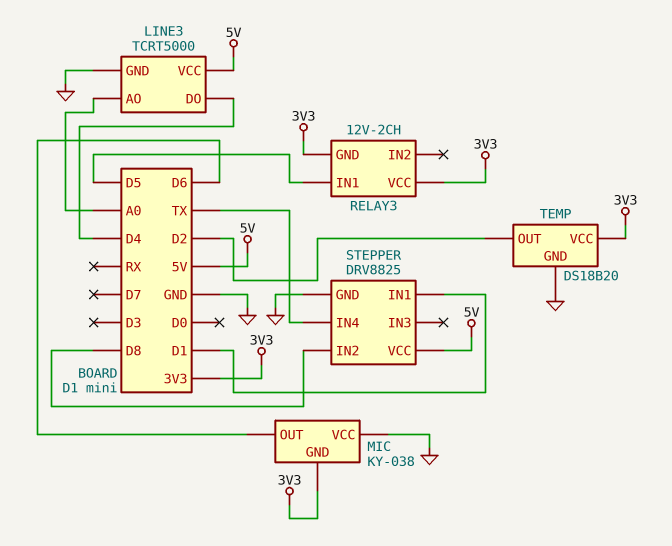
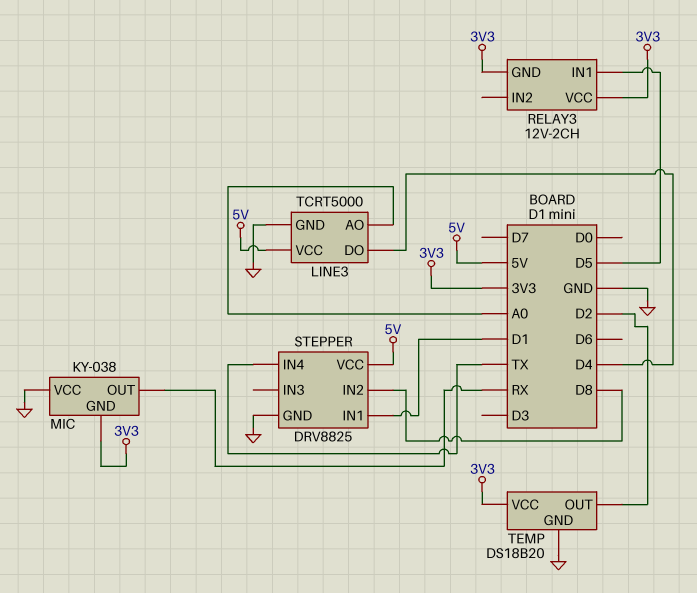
MIC pin OUT: D6 -> RX

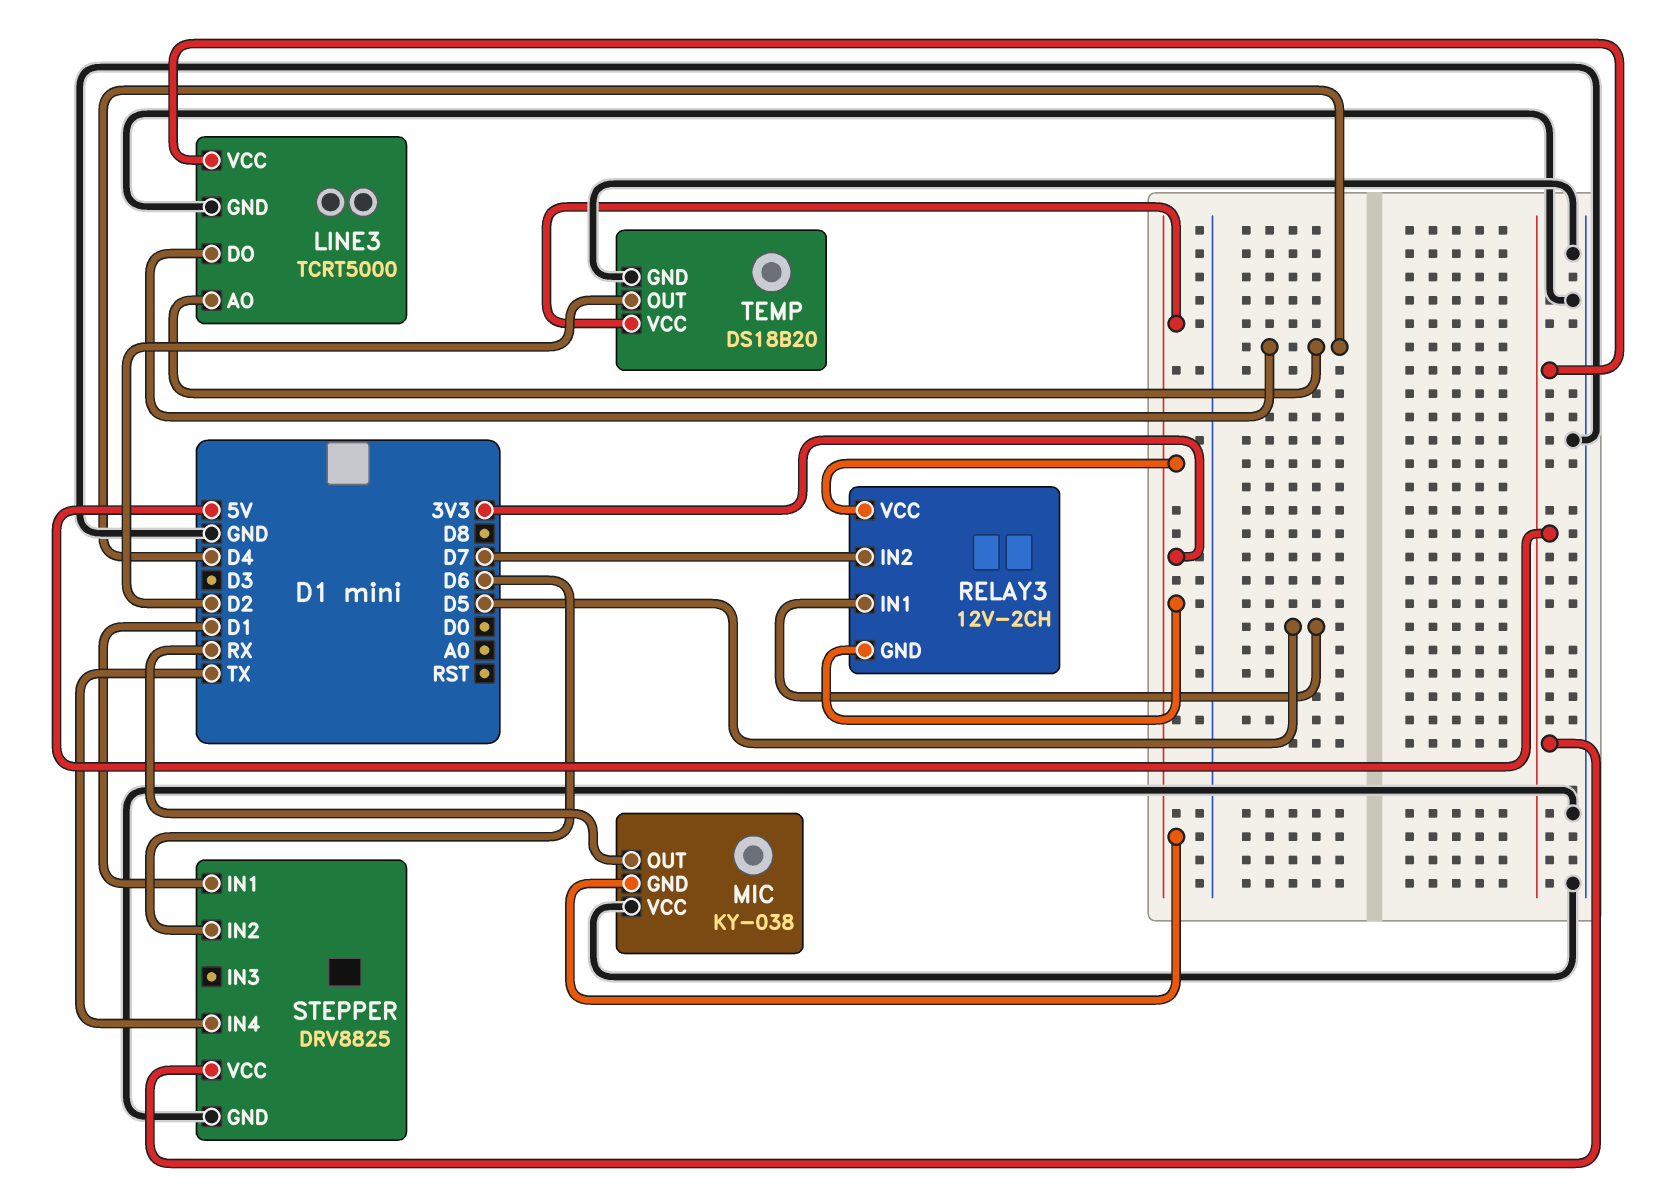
LINE3 pin AO: A0 -> D4
RELAY3 pin IN2: none -> D7
STEPPER pin IN2: D8 -> D6

